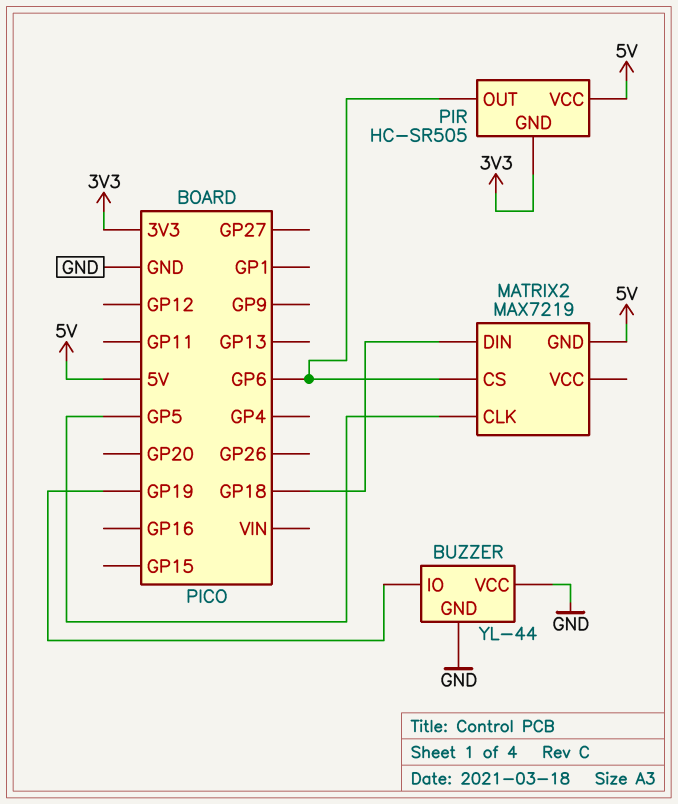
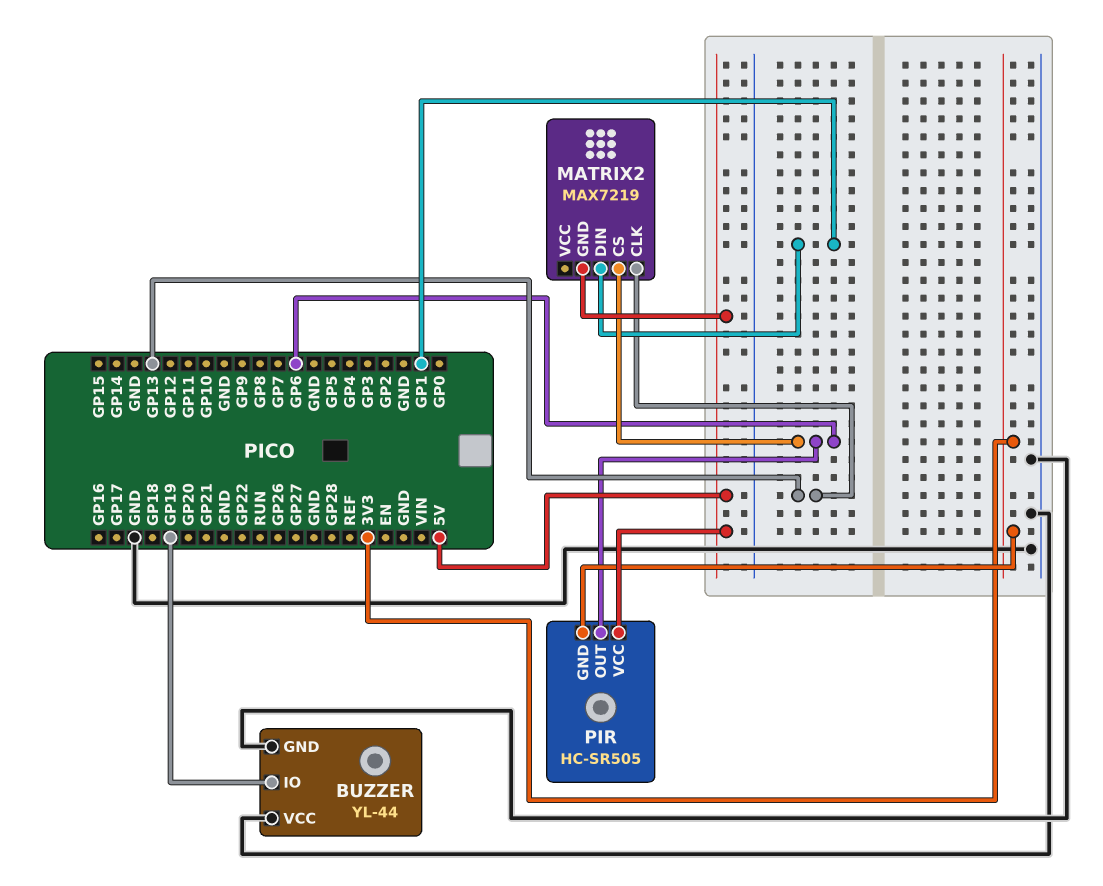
MATRIX2 pin CLK: GP5 -> GP13
MATRIX2 pin DIN: GP18 -> GP1

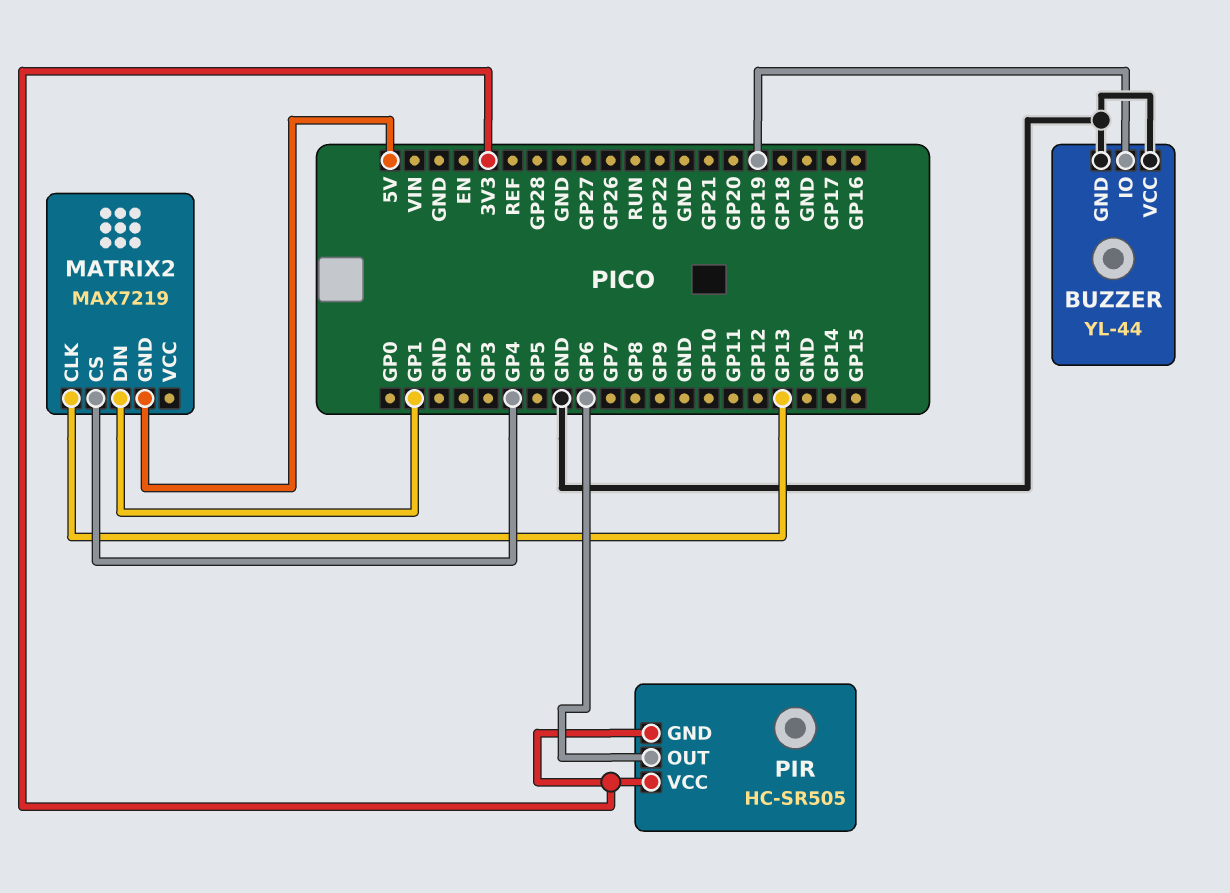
MATRIX2 pin CS: GP6 -> GP4
PIR pin VCC: 5V -> 3V3

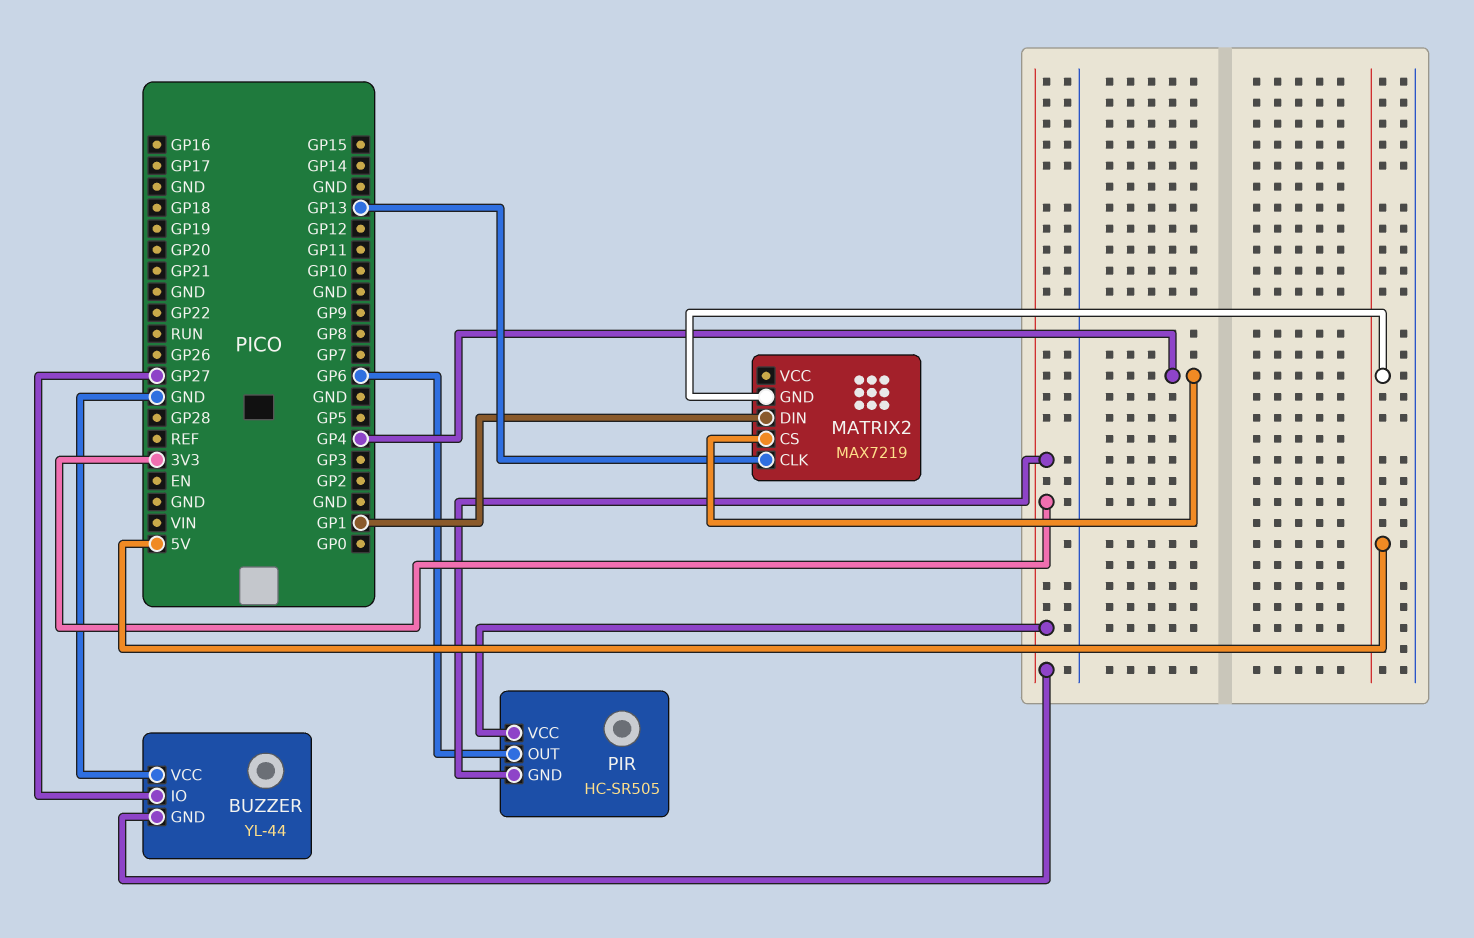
BUZZER pin GND: GND -> 3V3
BUZZER pin IO: GP19 -> GP27

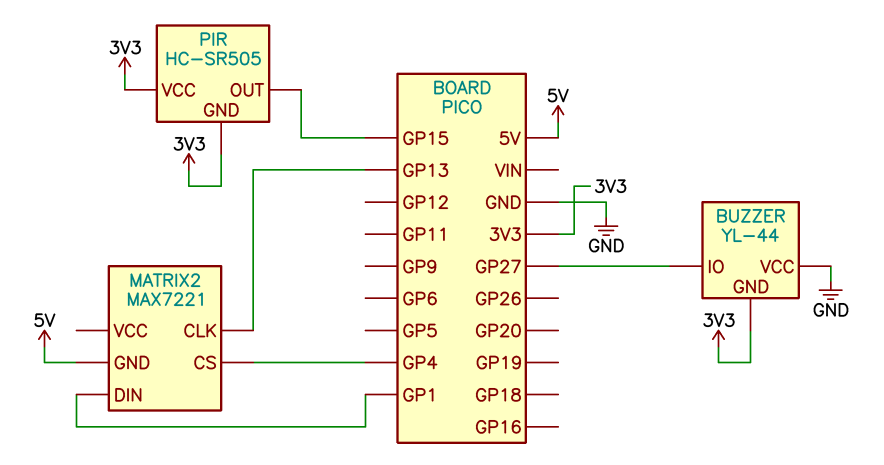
MATRIX2: MAX7219 -> MAX7221
PIR pin OUT: GP6 -> GP15

